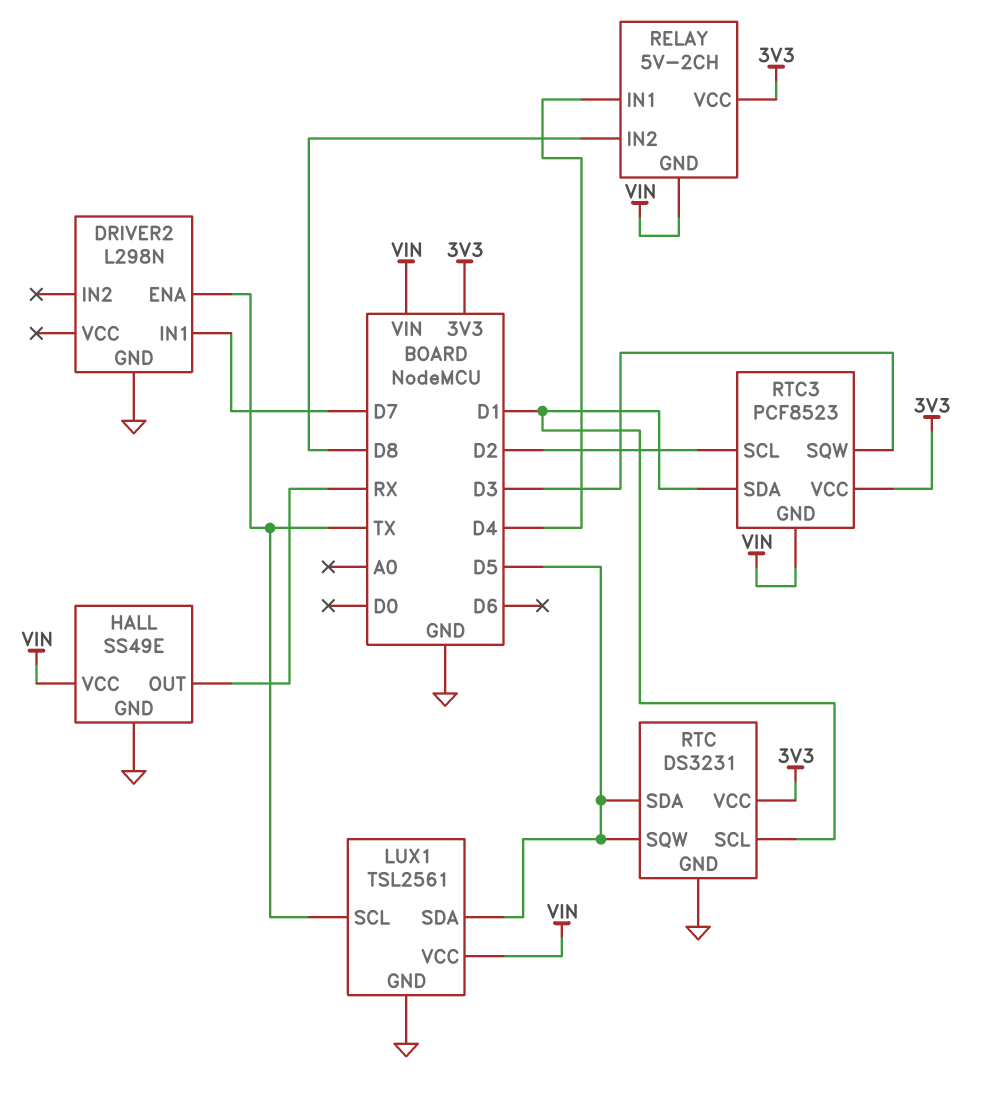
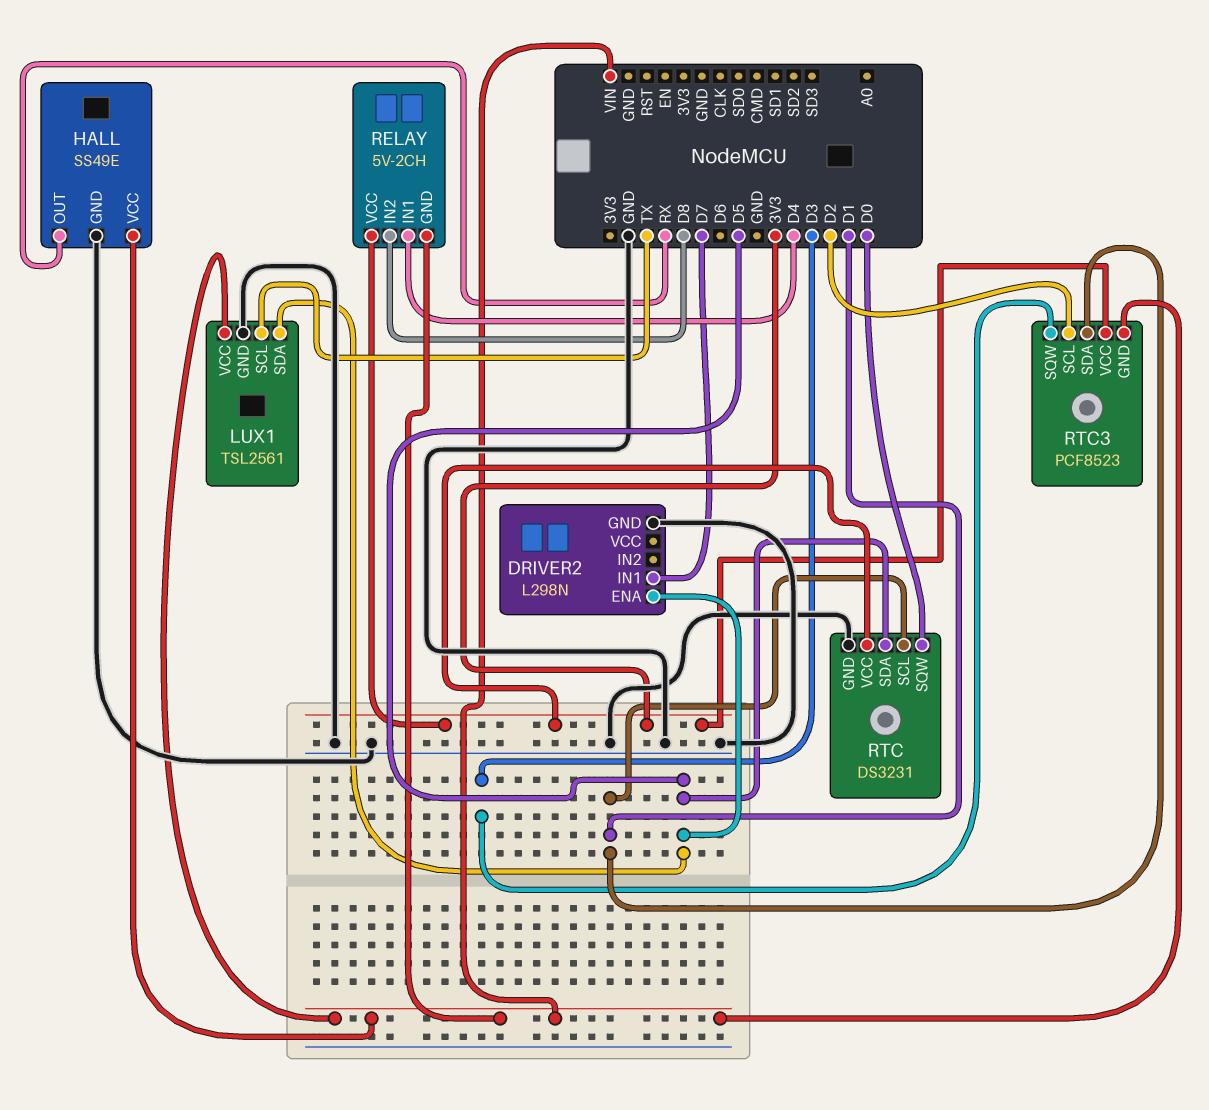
DRIVER2 pin ENA: TX -> D5
RTC pin SQW: D5 -> D0

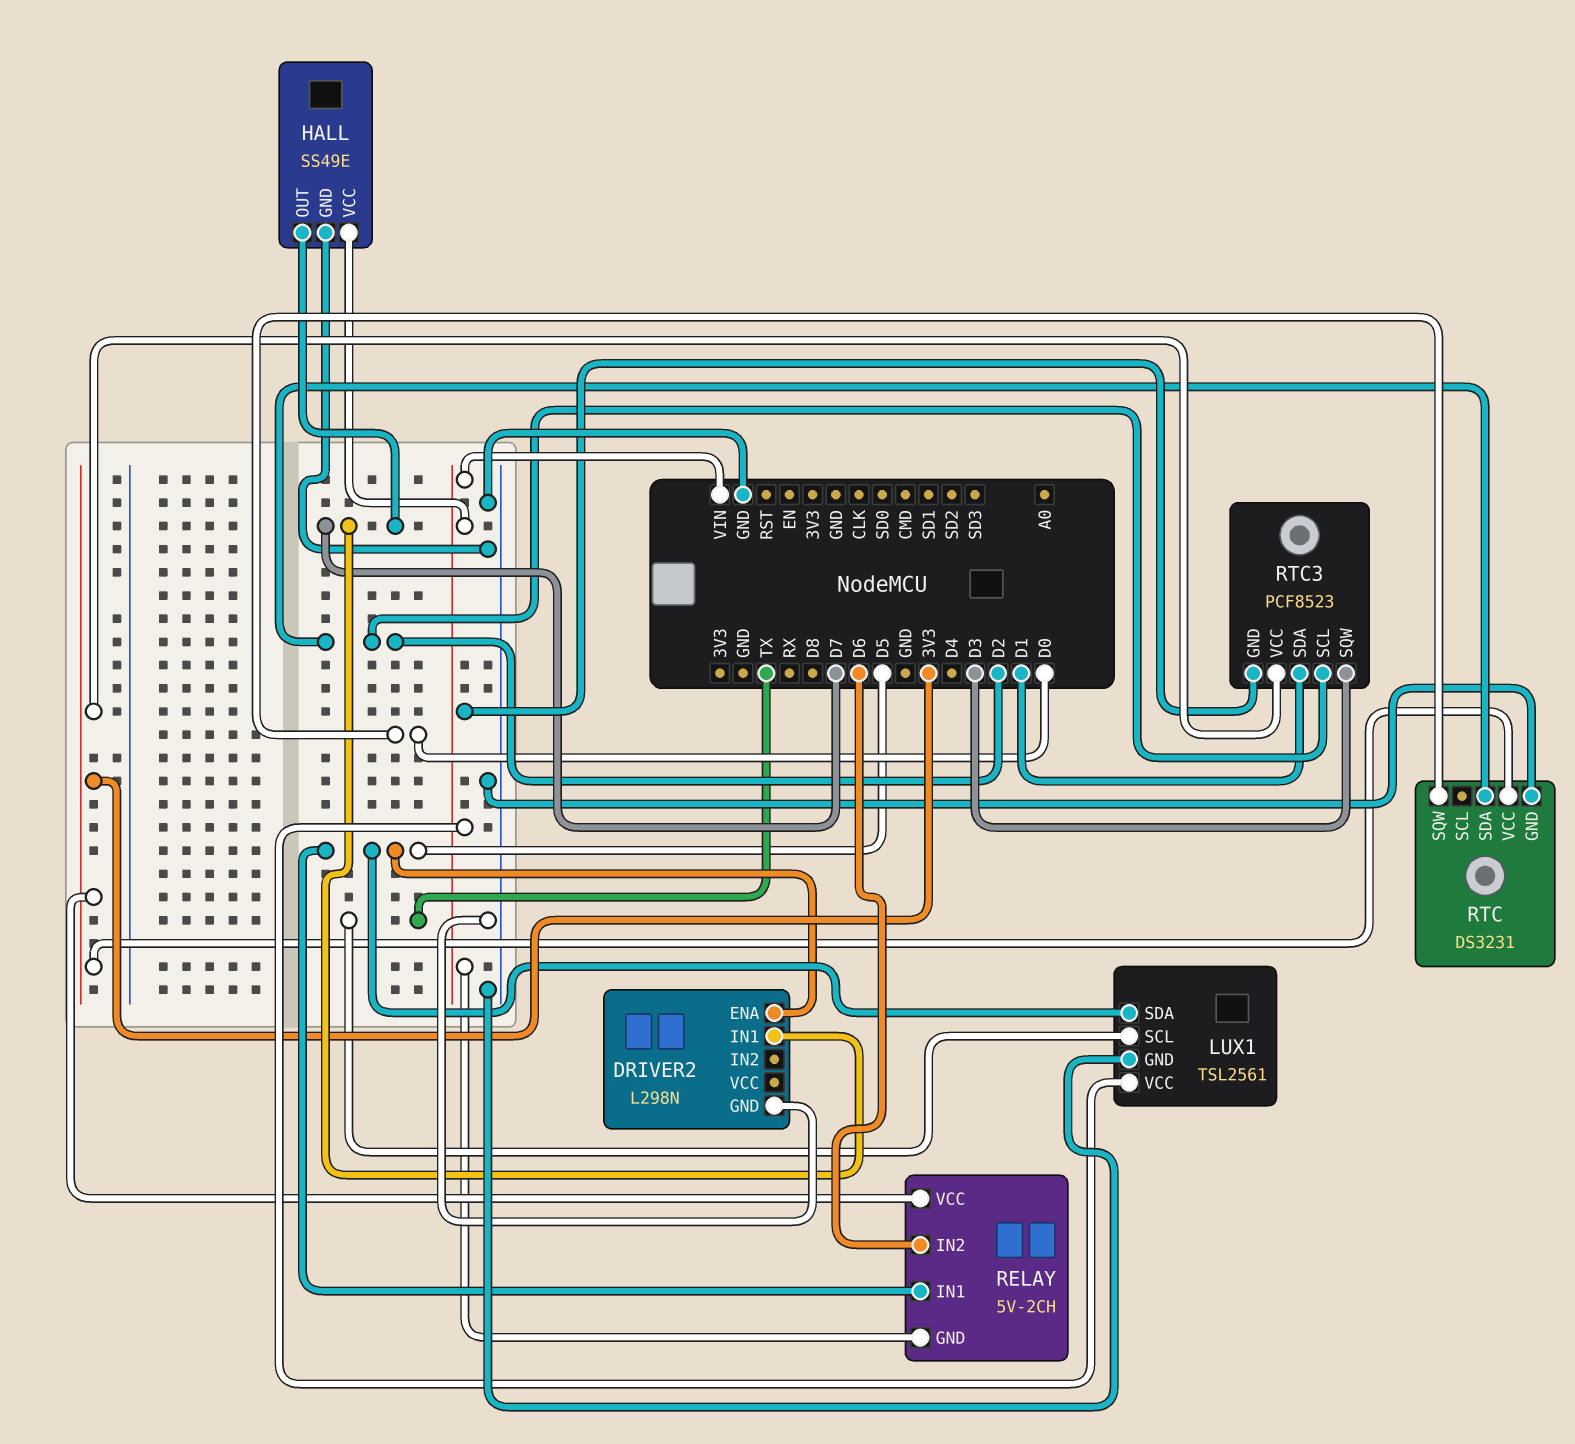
HALL pin OUT: RX -> D7
RELAY pin IN1: D4 -> D5
RELAY pin IN2: D8 -> D6
RTC pin SCL: D1 -> none
RTC pin SDA: D5 -> D2

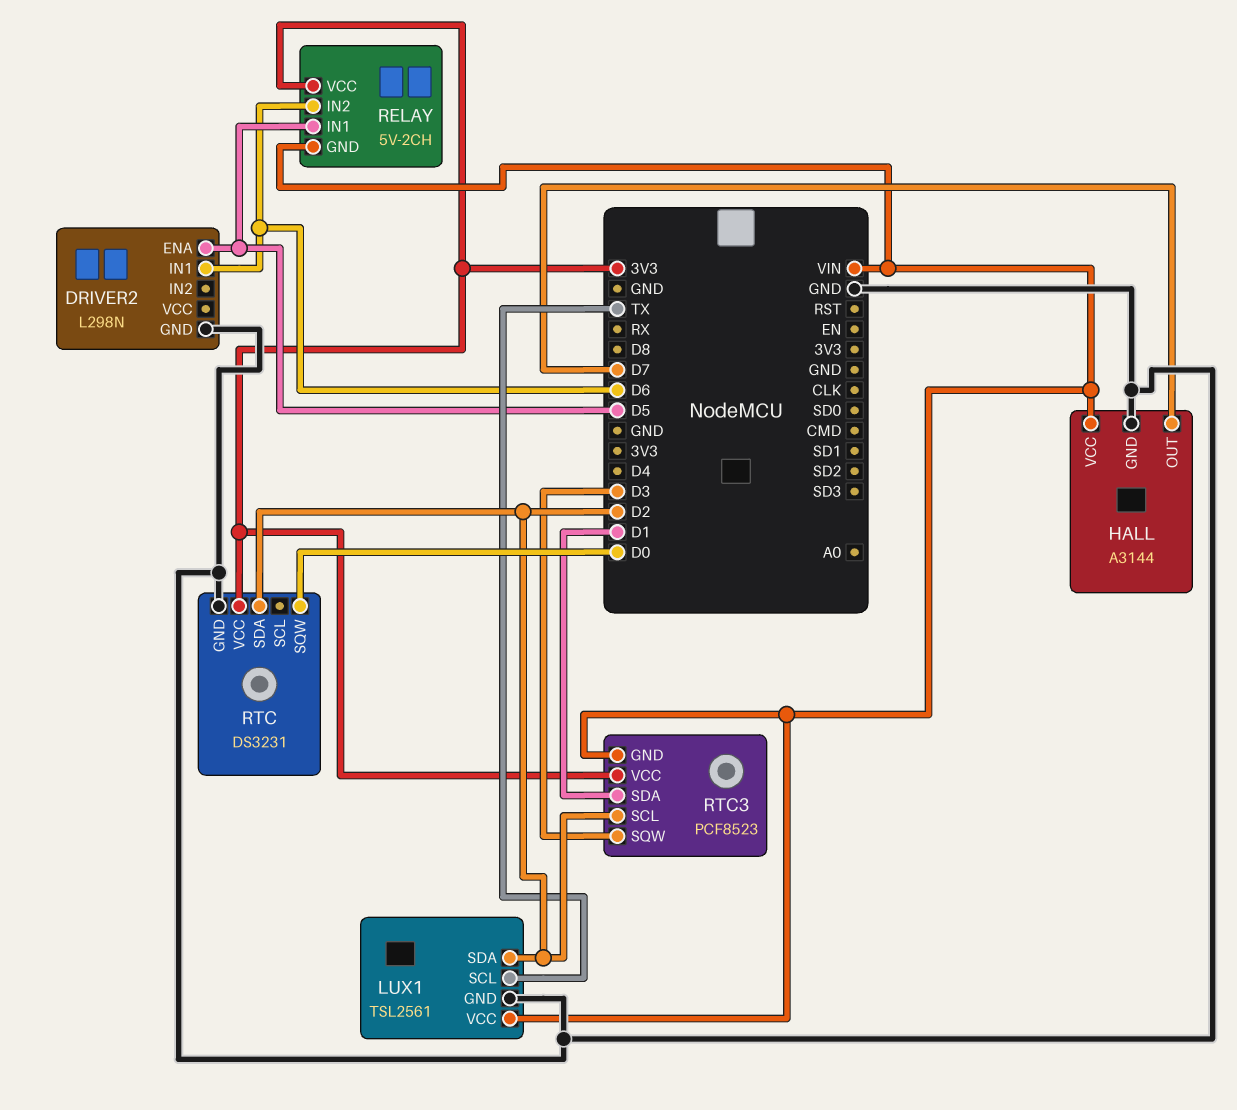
DRIVER2 pin IN1: D7 -> D6
HALL: SS49E -> A3144
LUX1 pin SDA: D5 -> D2

